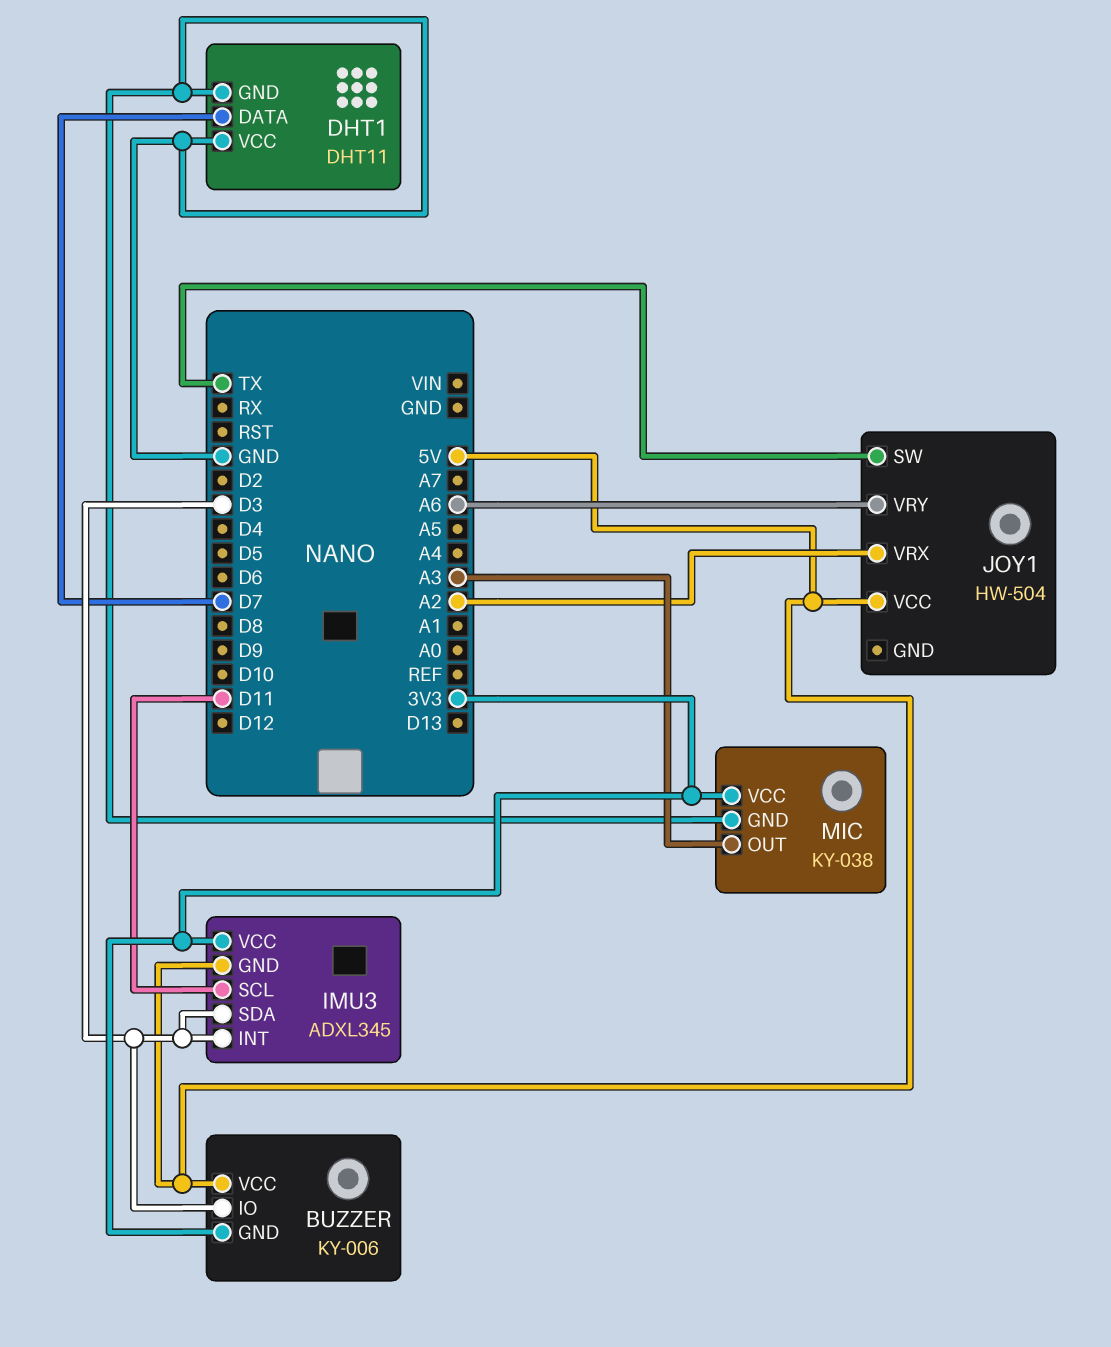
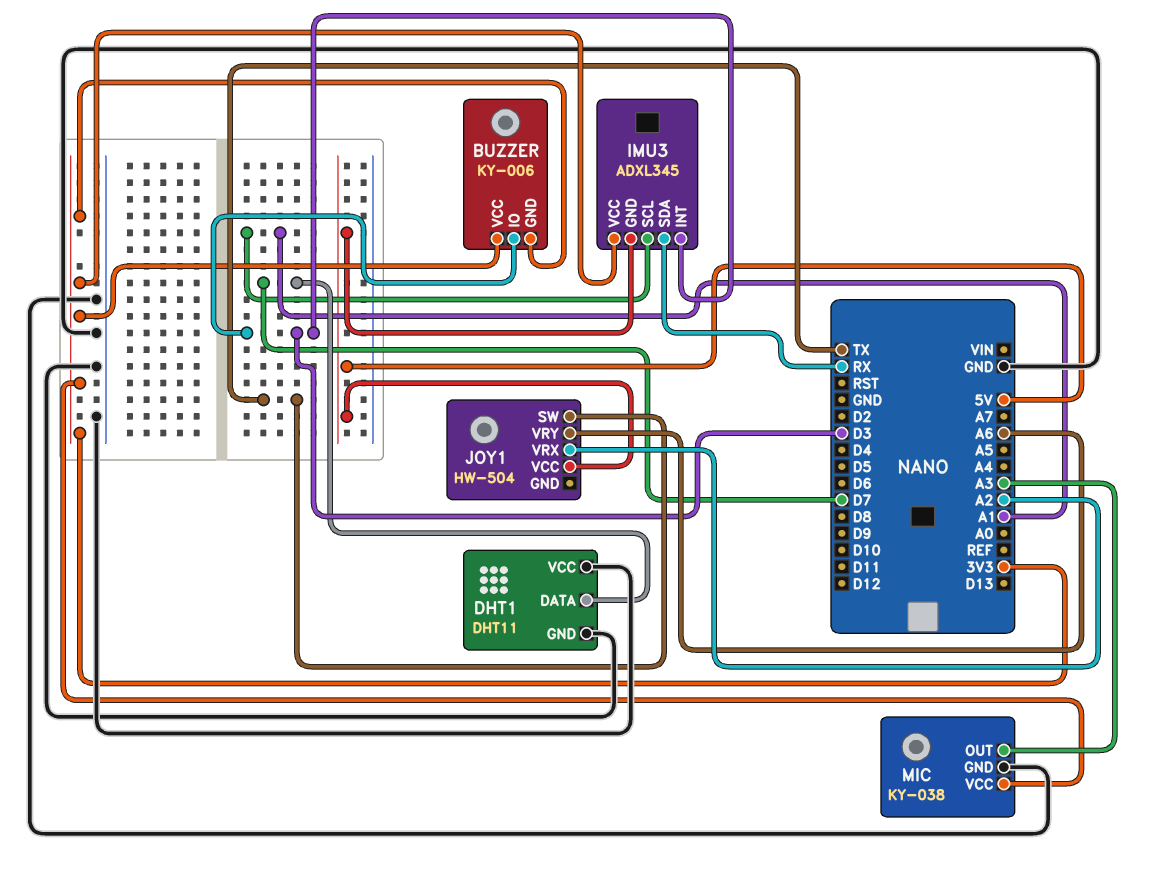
BUZZER pin VCC: 5V -> 3V3
IMU3 pin SCL: D11 -> A1
IMU3 pin SDA: D3 -> RX

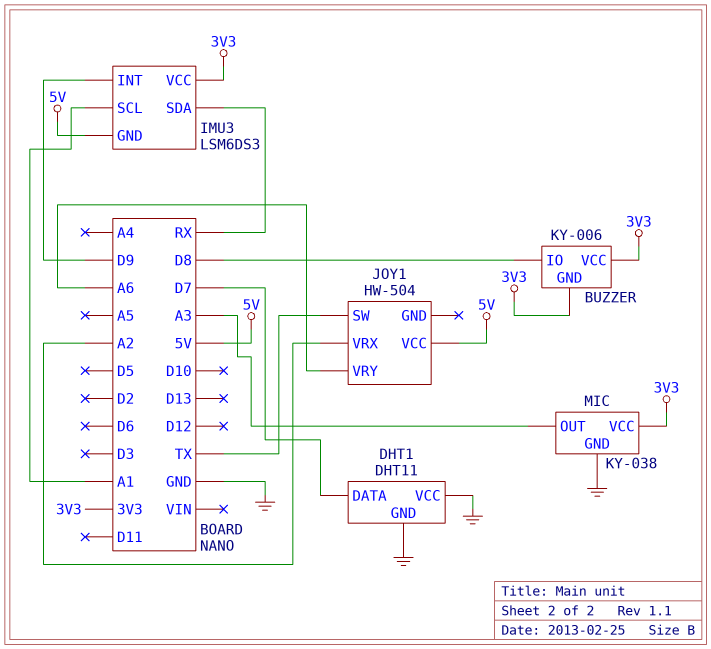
BUZZER pin IO: D3 -> D8
IMU3: ADXL345 -> LSM6DS3
IMU3 pin INT: D3 -> D9

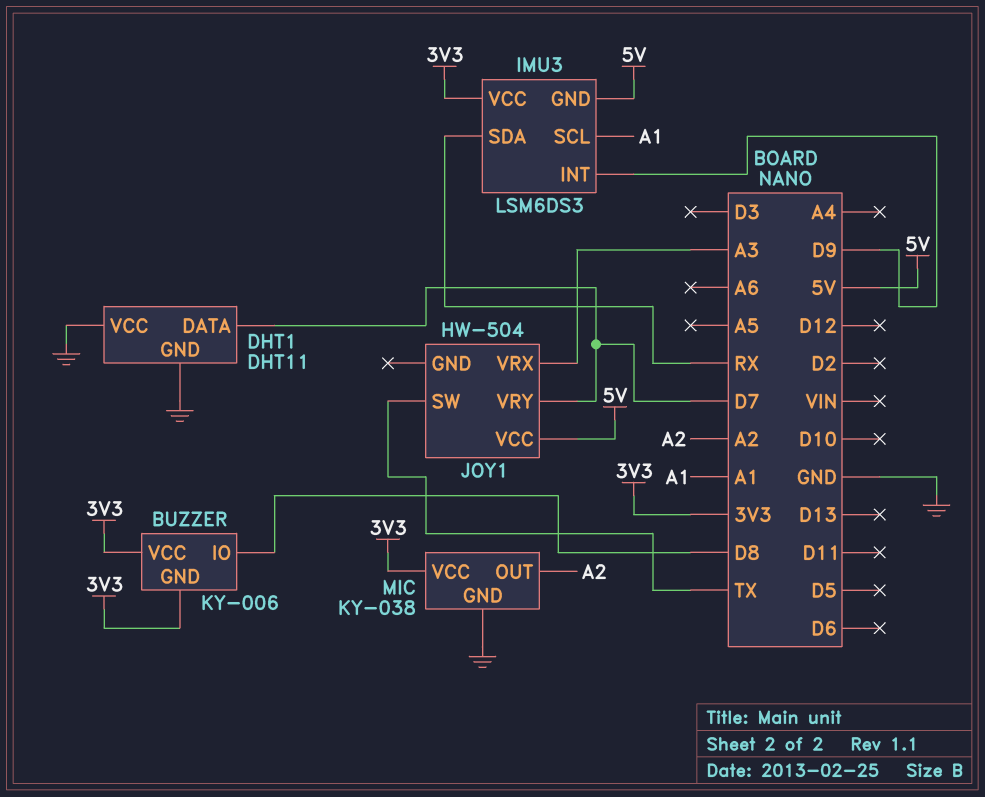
JOY1 pin VRX: A2 -> A3
JOY1 pin VRY: A6 -> D7
MIC pin OUT: A3 -> A2

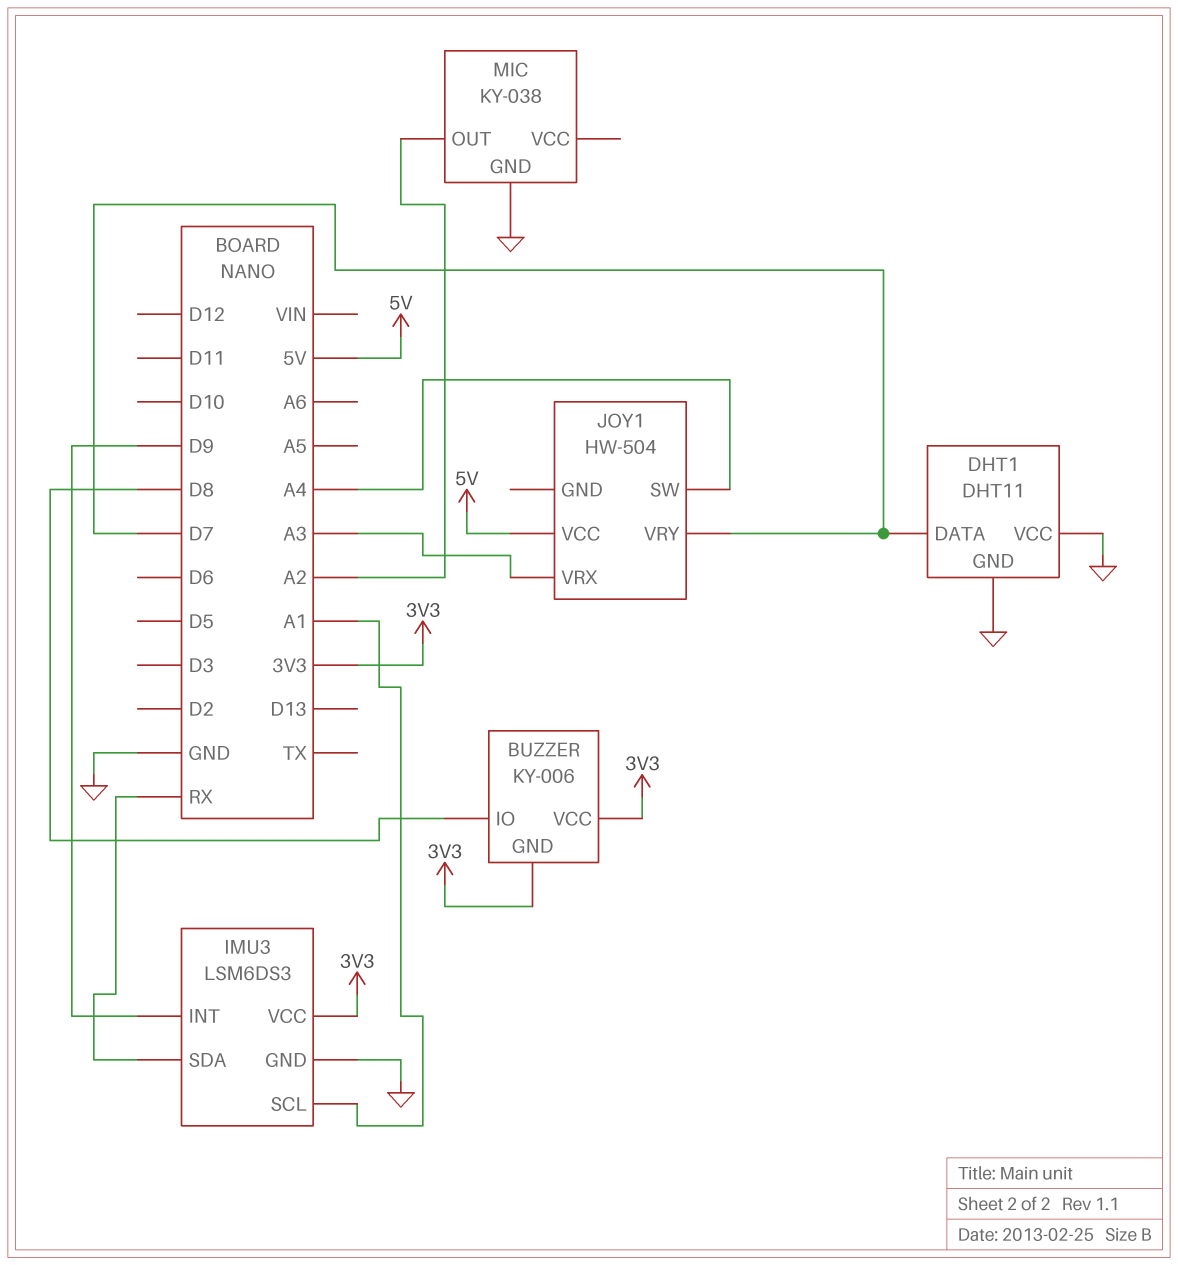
IMU3 pin GND: 5V -> GND
JOY1 pin SW: TX -> A4
MIC pin VCC: 3V3 -> none

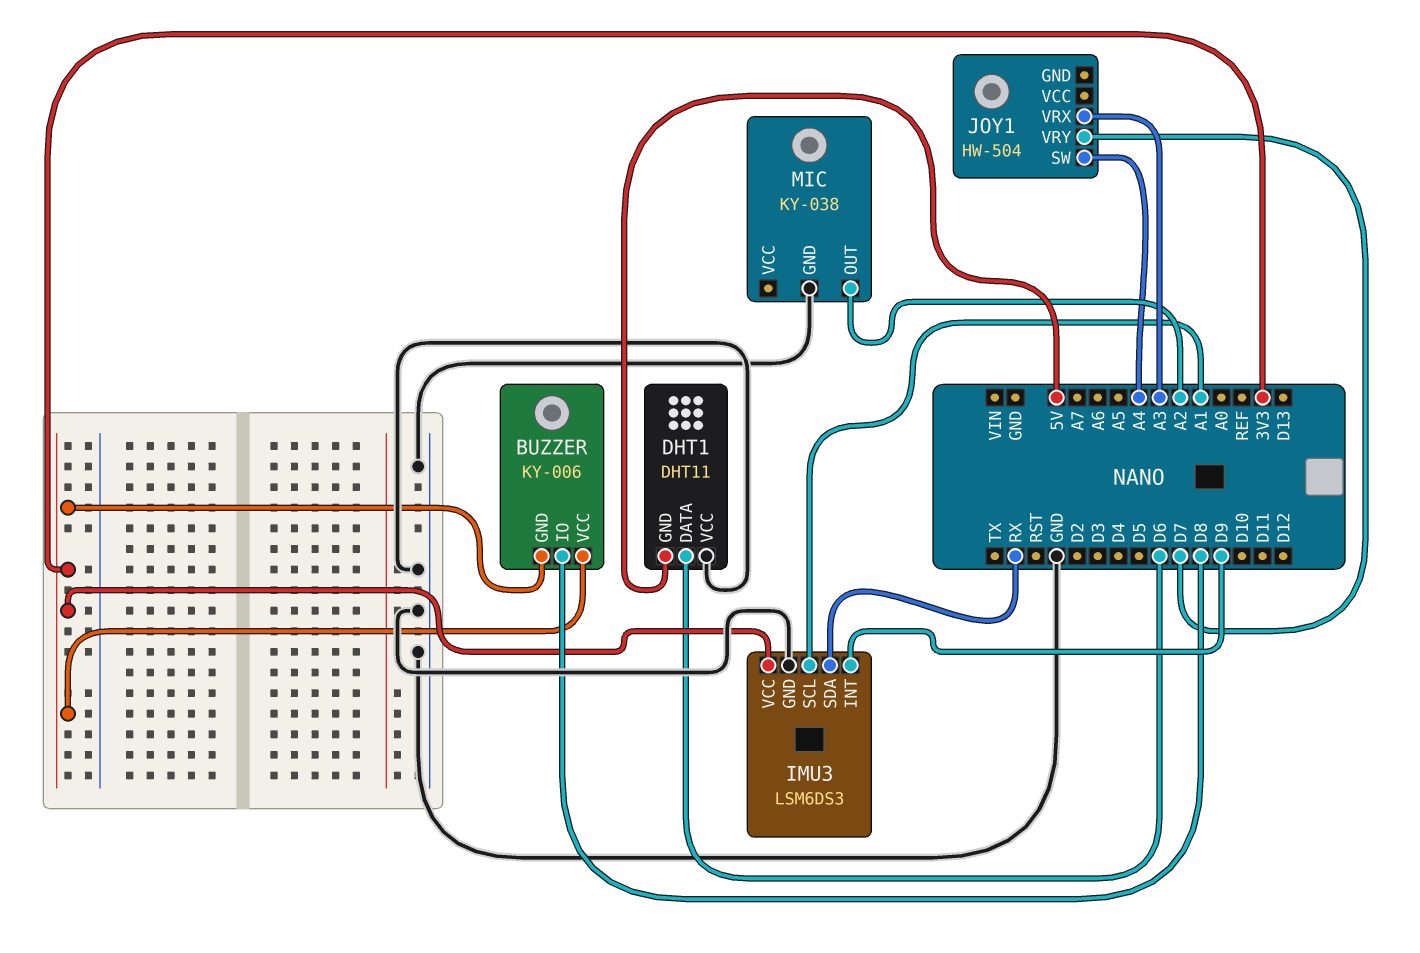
DHT1 pin DATA: D7 -> D6
DHT1 pin GND: GND -> 5V
JOY1 pin VCC: 5V -> none

